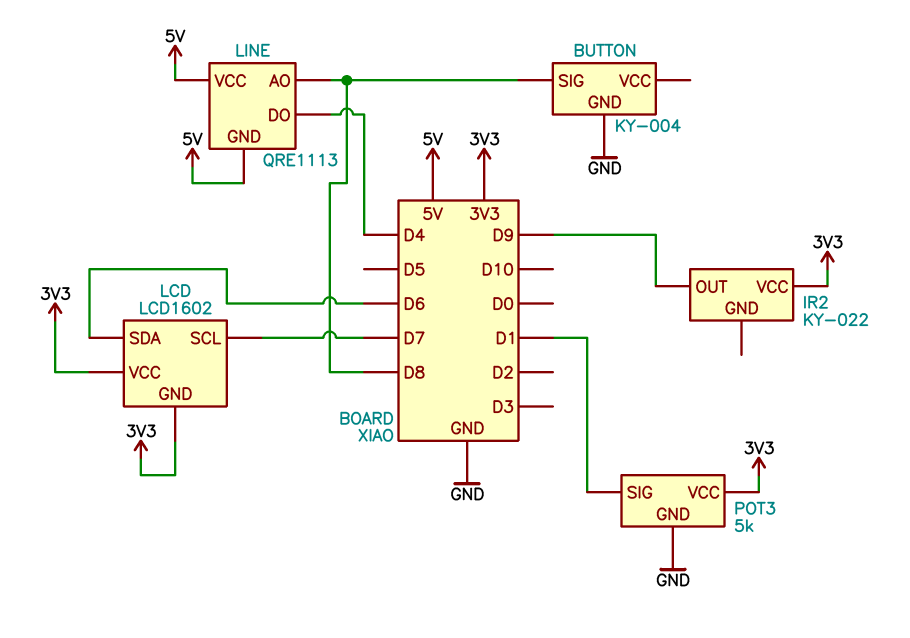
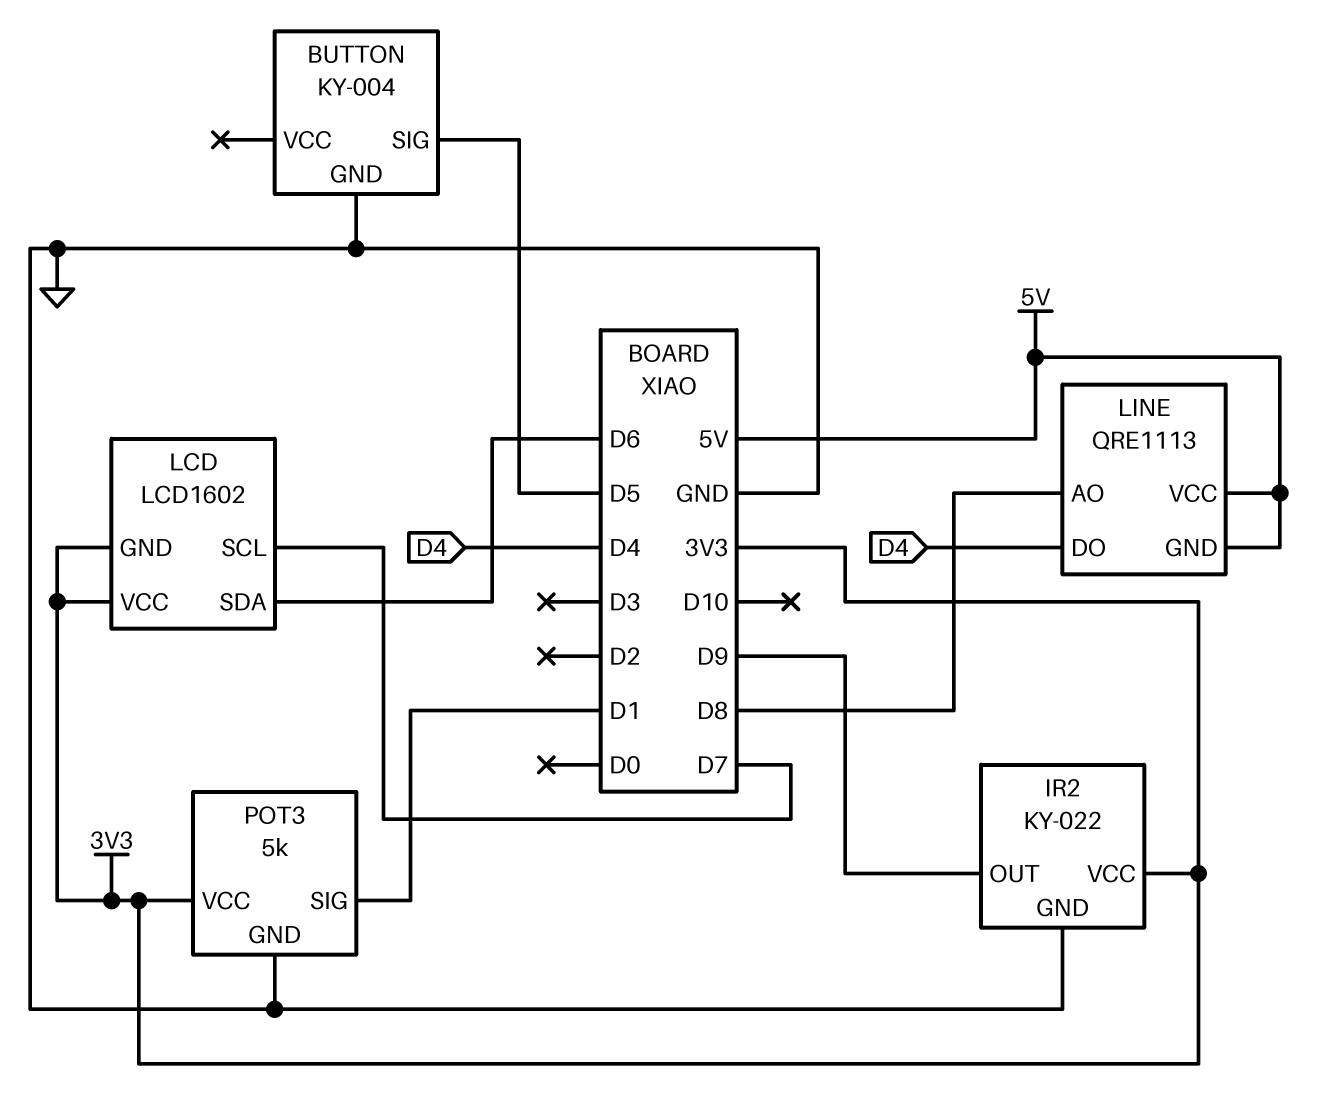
BUTTON pin SIG: D8 -> D5
IR2 pin GND: none -> GND

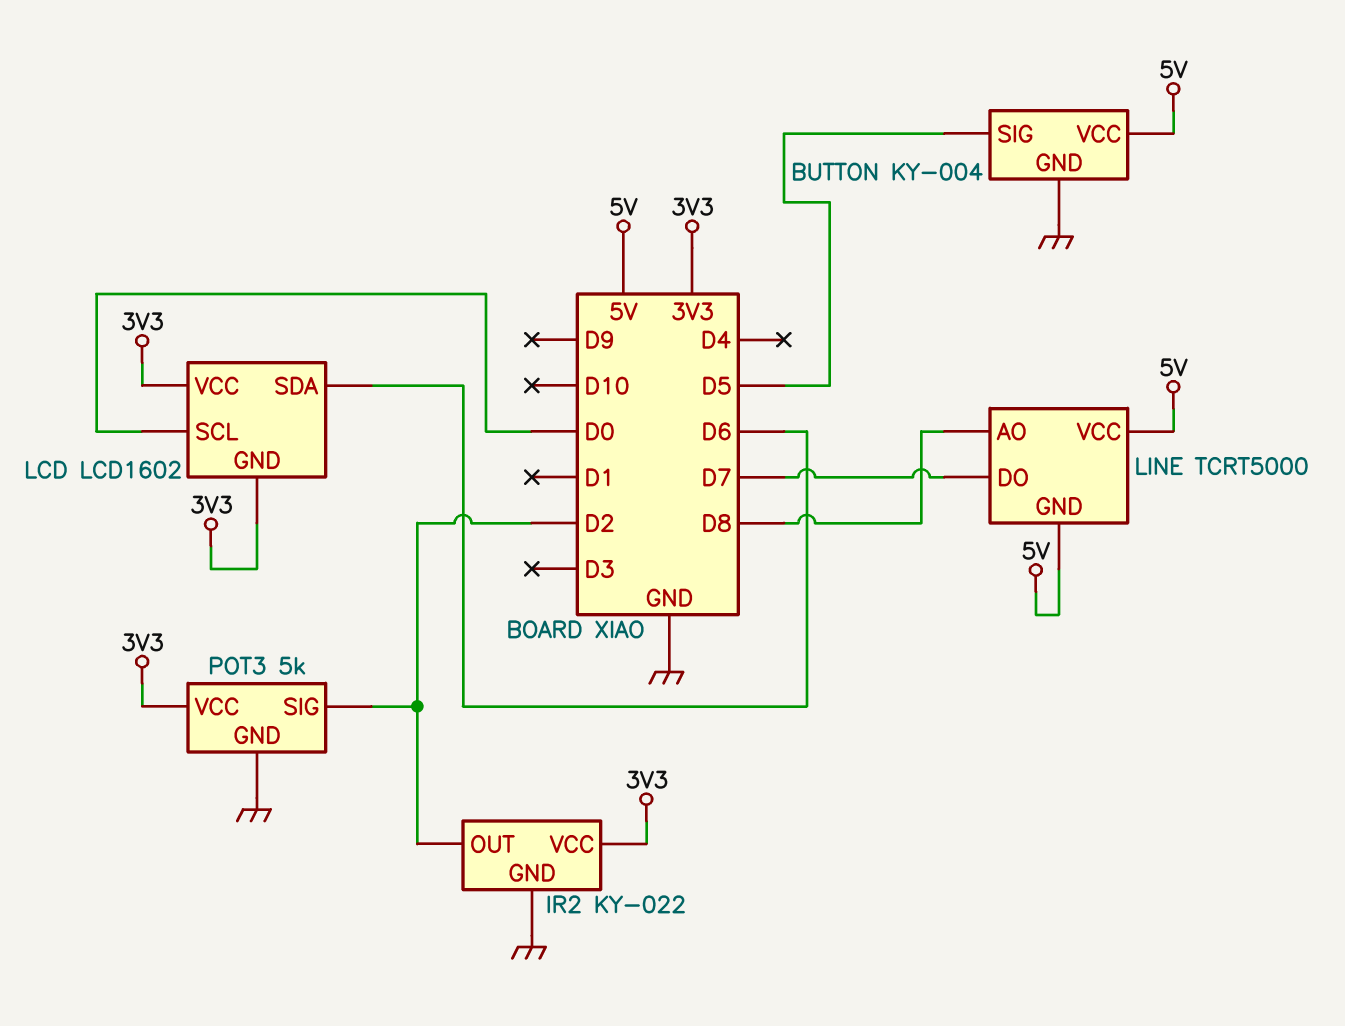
BUTTON pin VCC: none -> 5V
IR2 pin OUT: D9 -> D2
LCD pin SCL: D7 -> D0
LINE: QRE1113 -> TCRT5000
LINE pin DO: D4 -> D7
POT3 pin SIG: D1 -> D2

